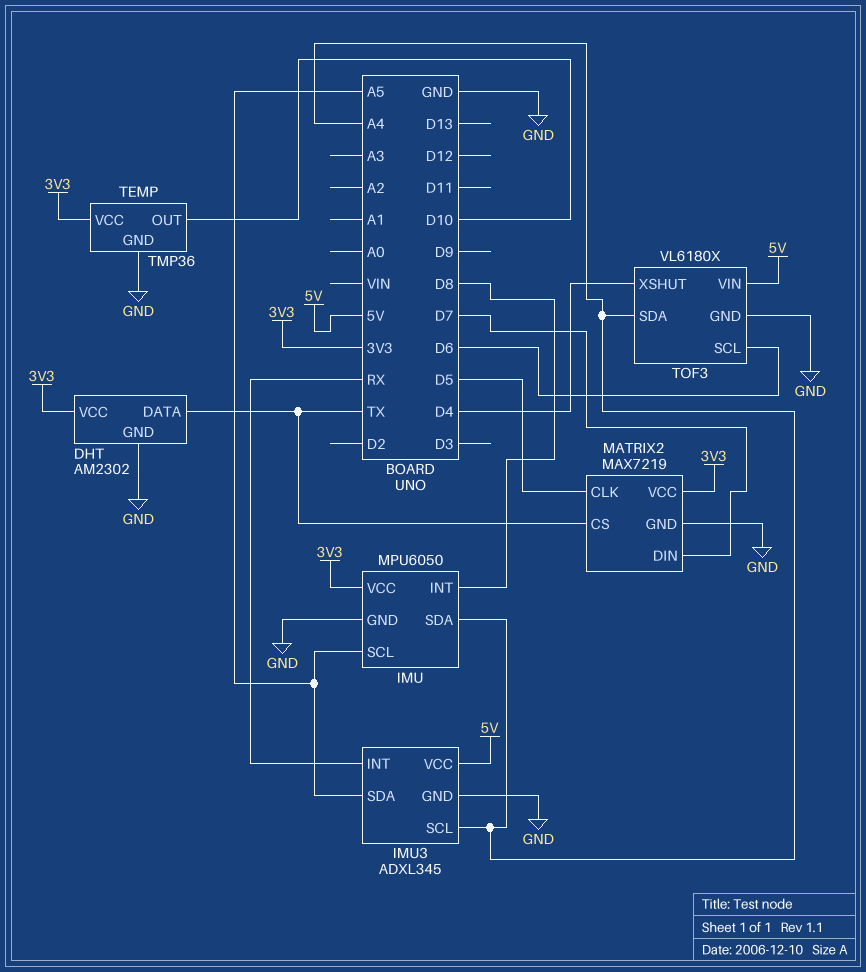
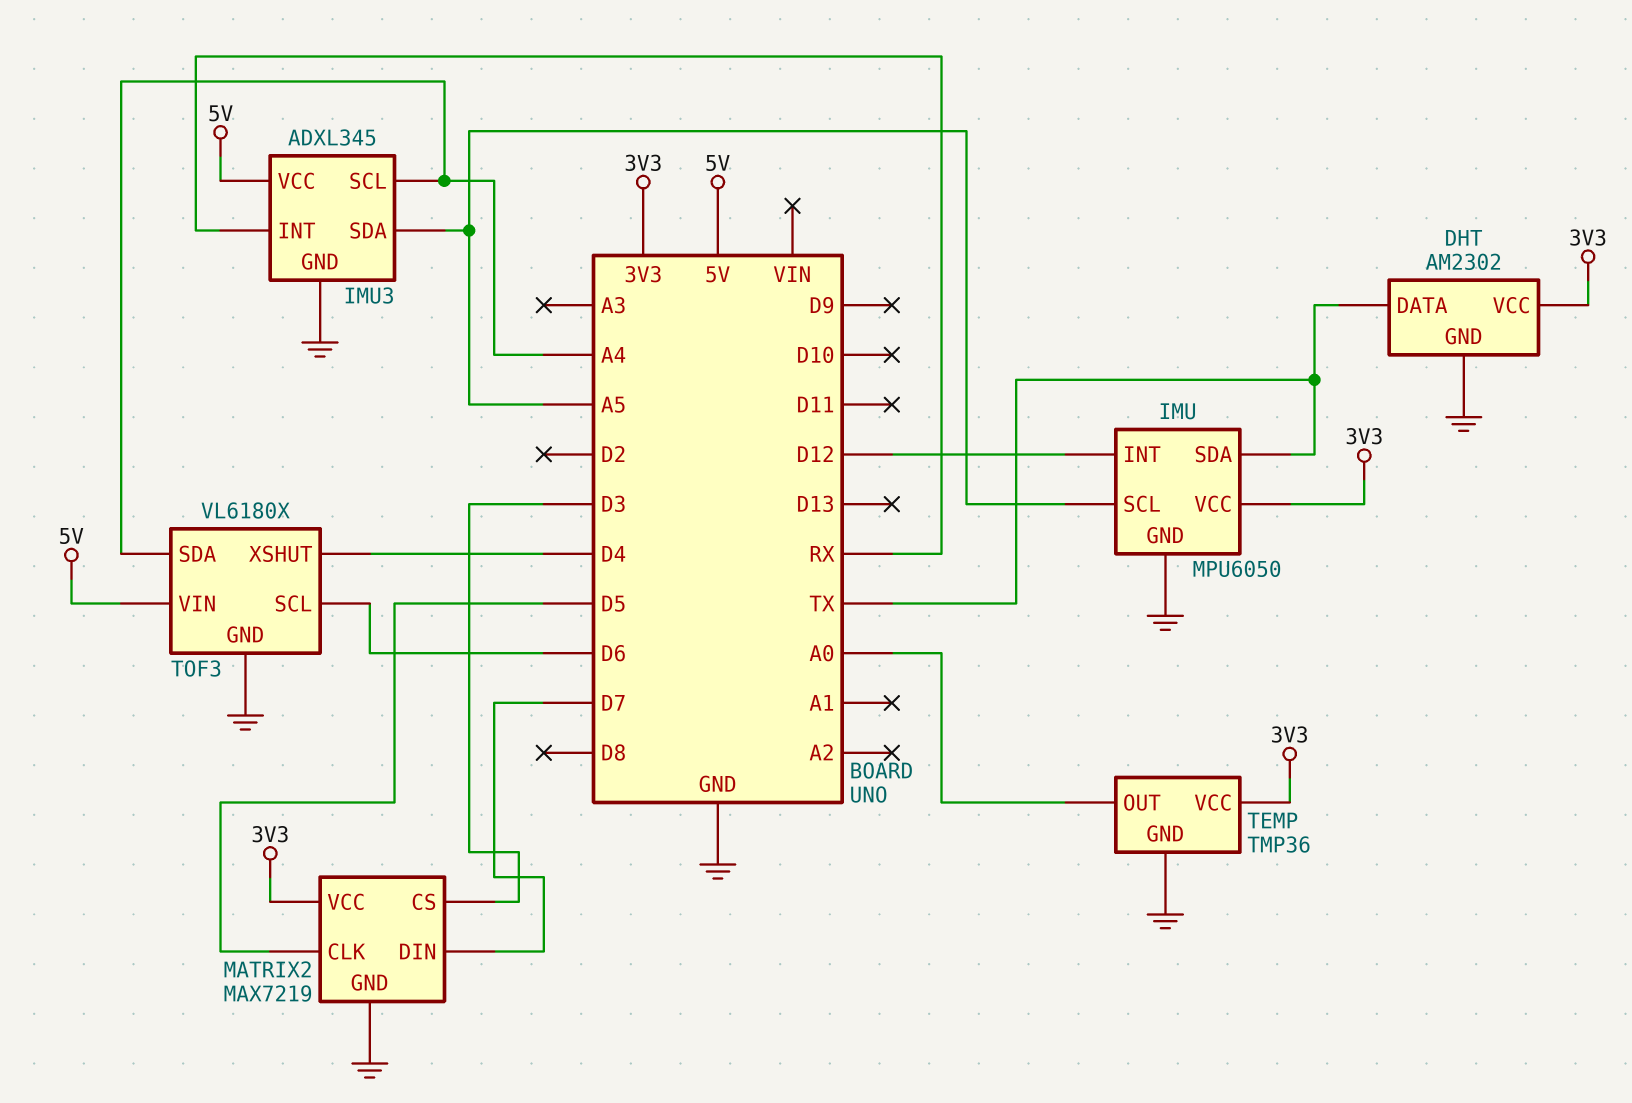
IMU pin INT: D8 -> D12
IMU pin SDA: A4 -> TX
MATRIX2 pin CS: TX -> D3
TEMP pin OUT: D10 -> A0

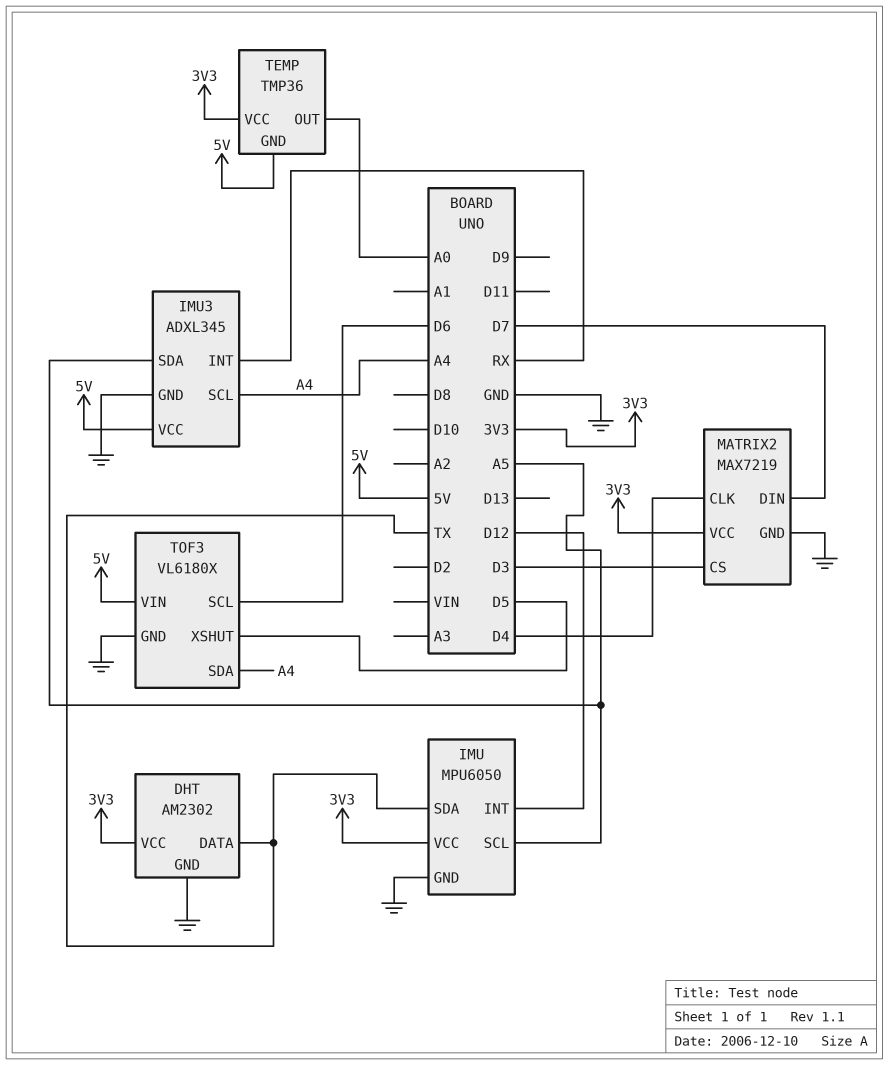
MATRIX2 pin CLK: D5 -> D4
TEMP pin GND: GND -> 5V
TOF3 pin XSHUT: D4 -> D5

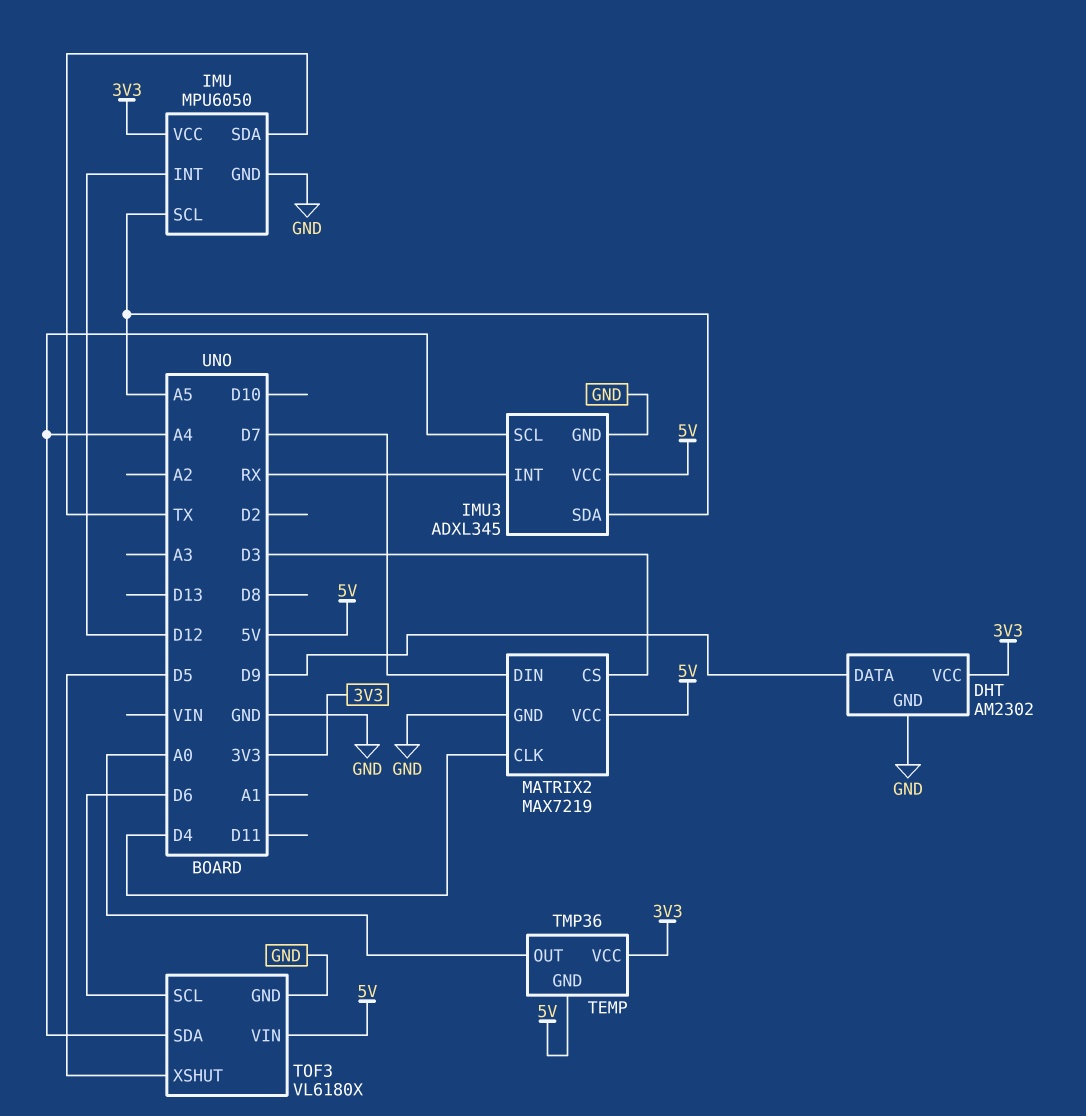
DHT pin DATA: TX -> D9
MATRIX2 pin VCC: 3V3 -> 5V

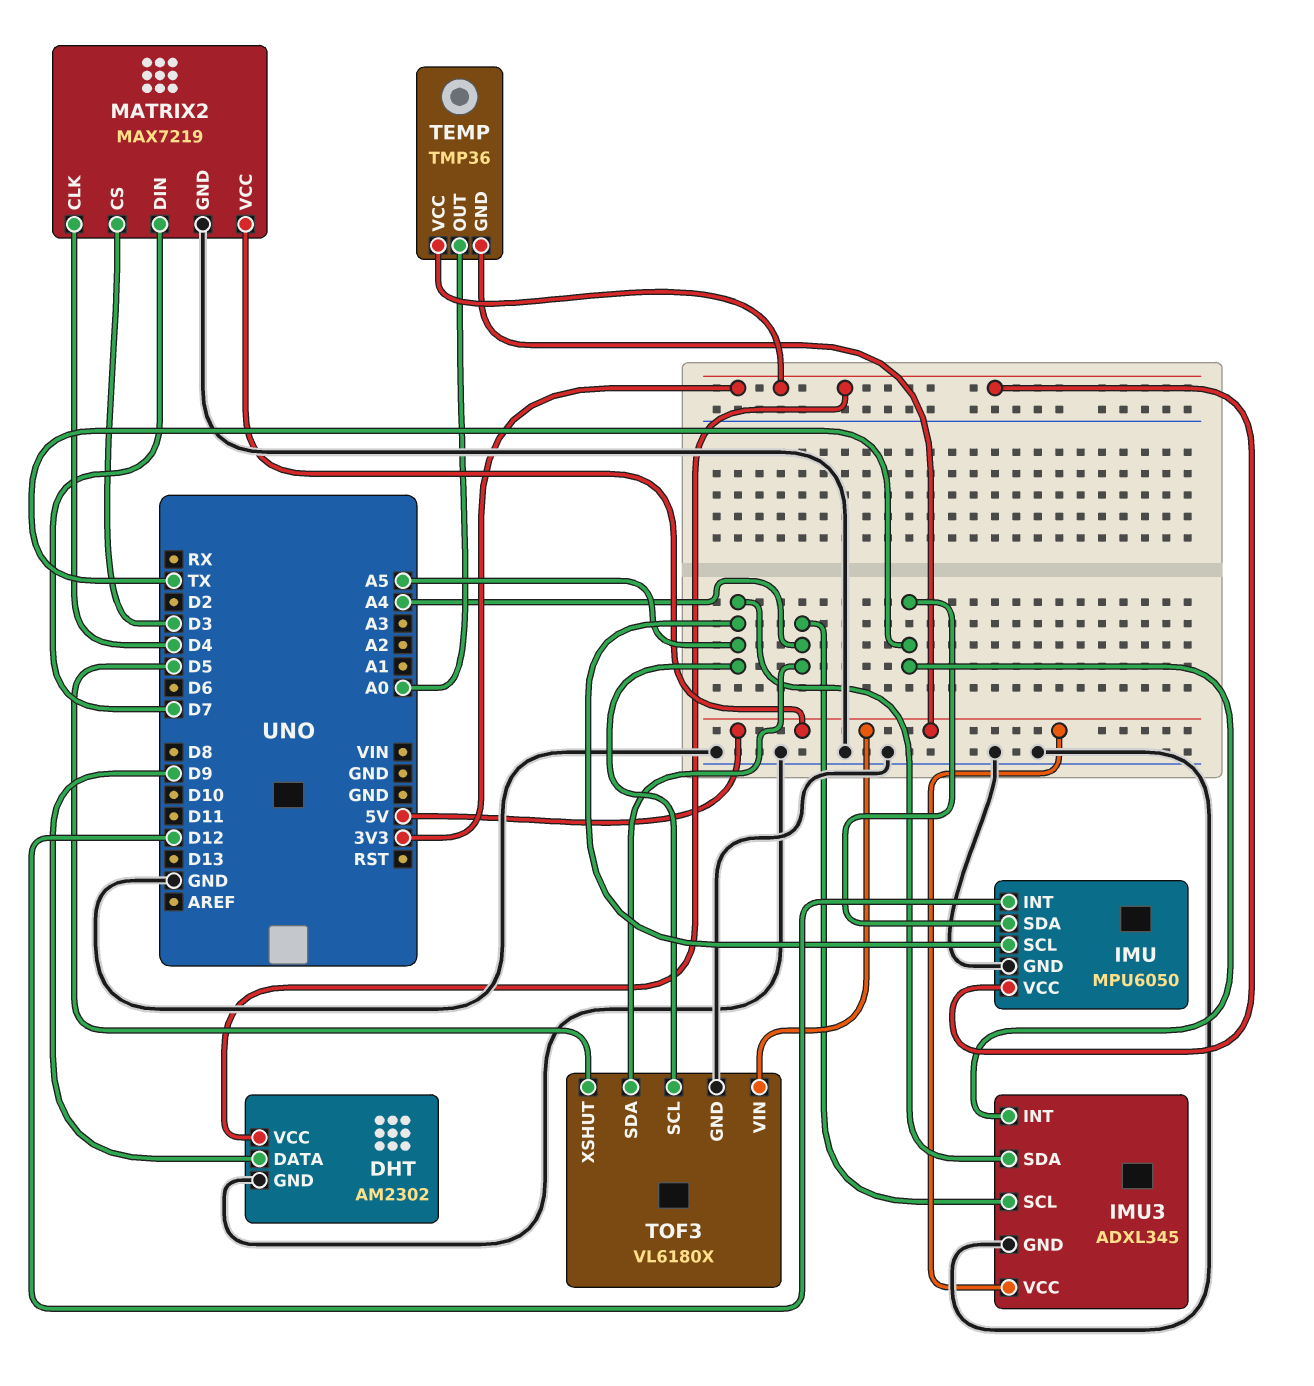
IMU3 pin INT: RX -> TX
TOF3 pin SCL: D6 -> A5

